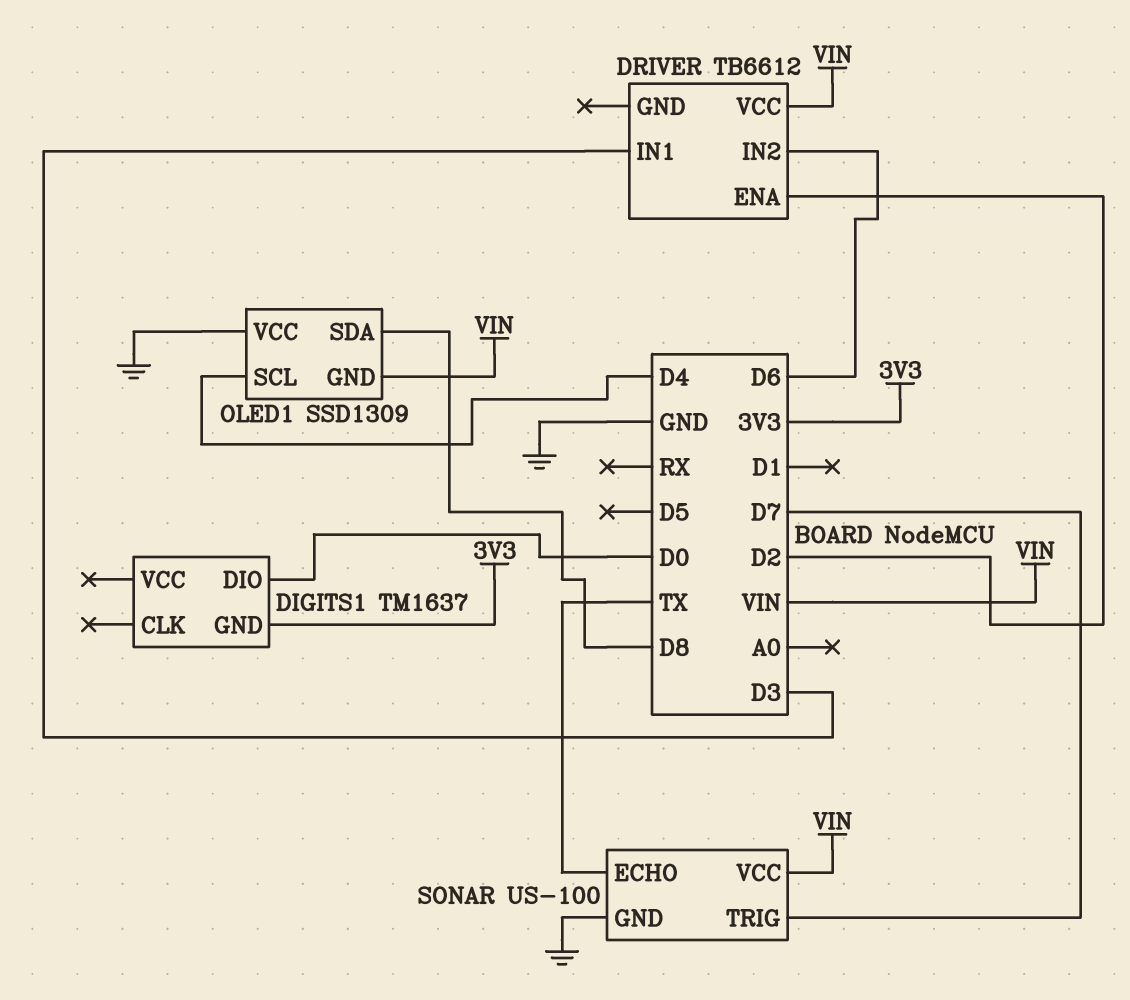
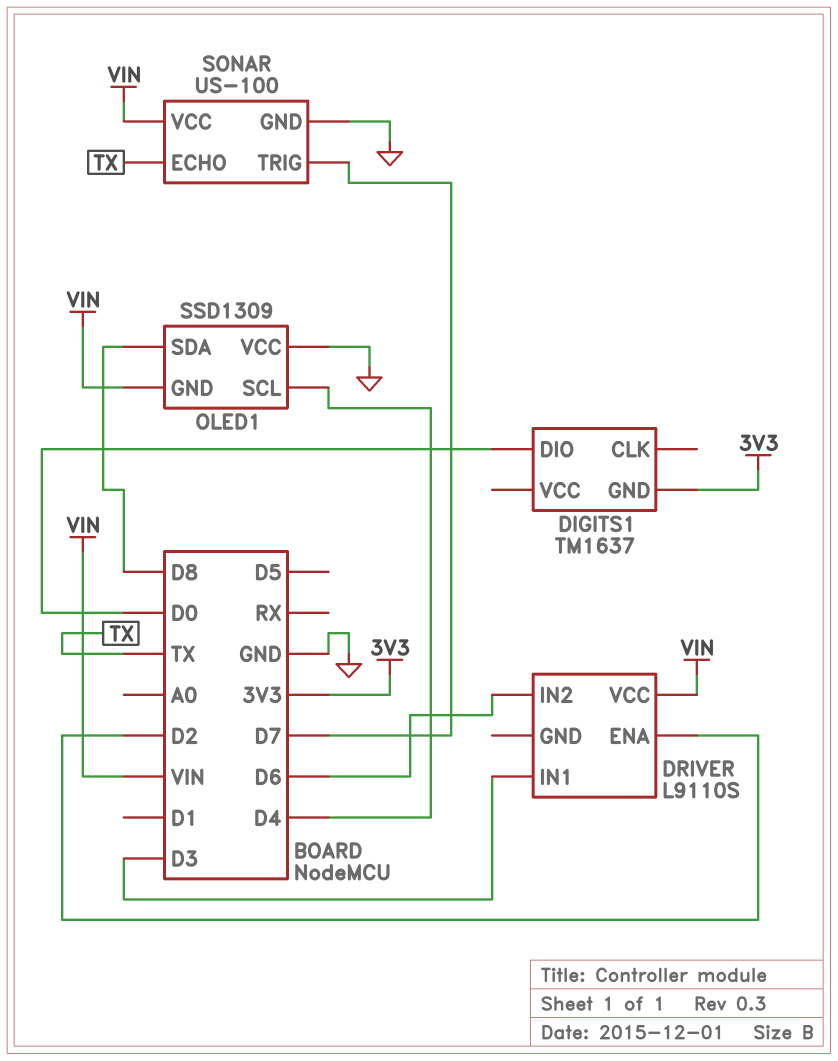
DRIVER: TB6612 -> L9110S

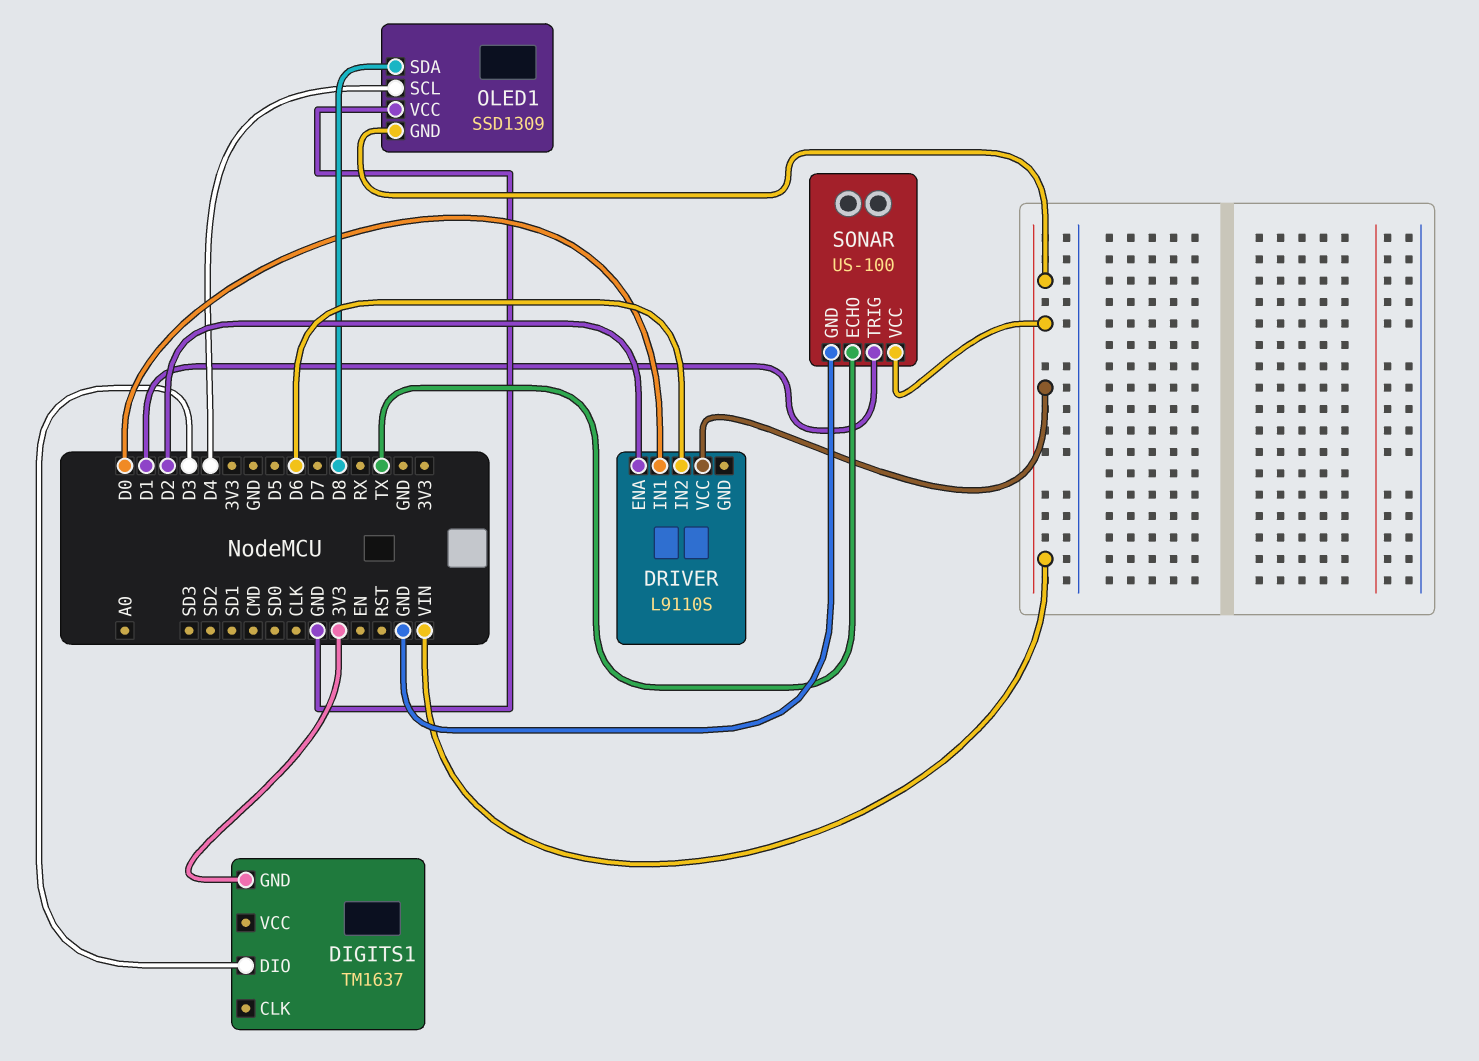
DIGITS1 pin DIO: D0 -> D3
DRIVER pin IN1: D3 -> D0
SONAR pin TRIG: D7 -> D1

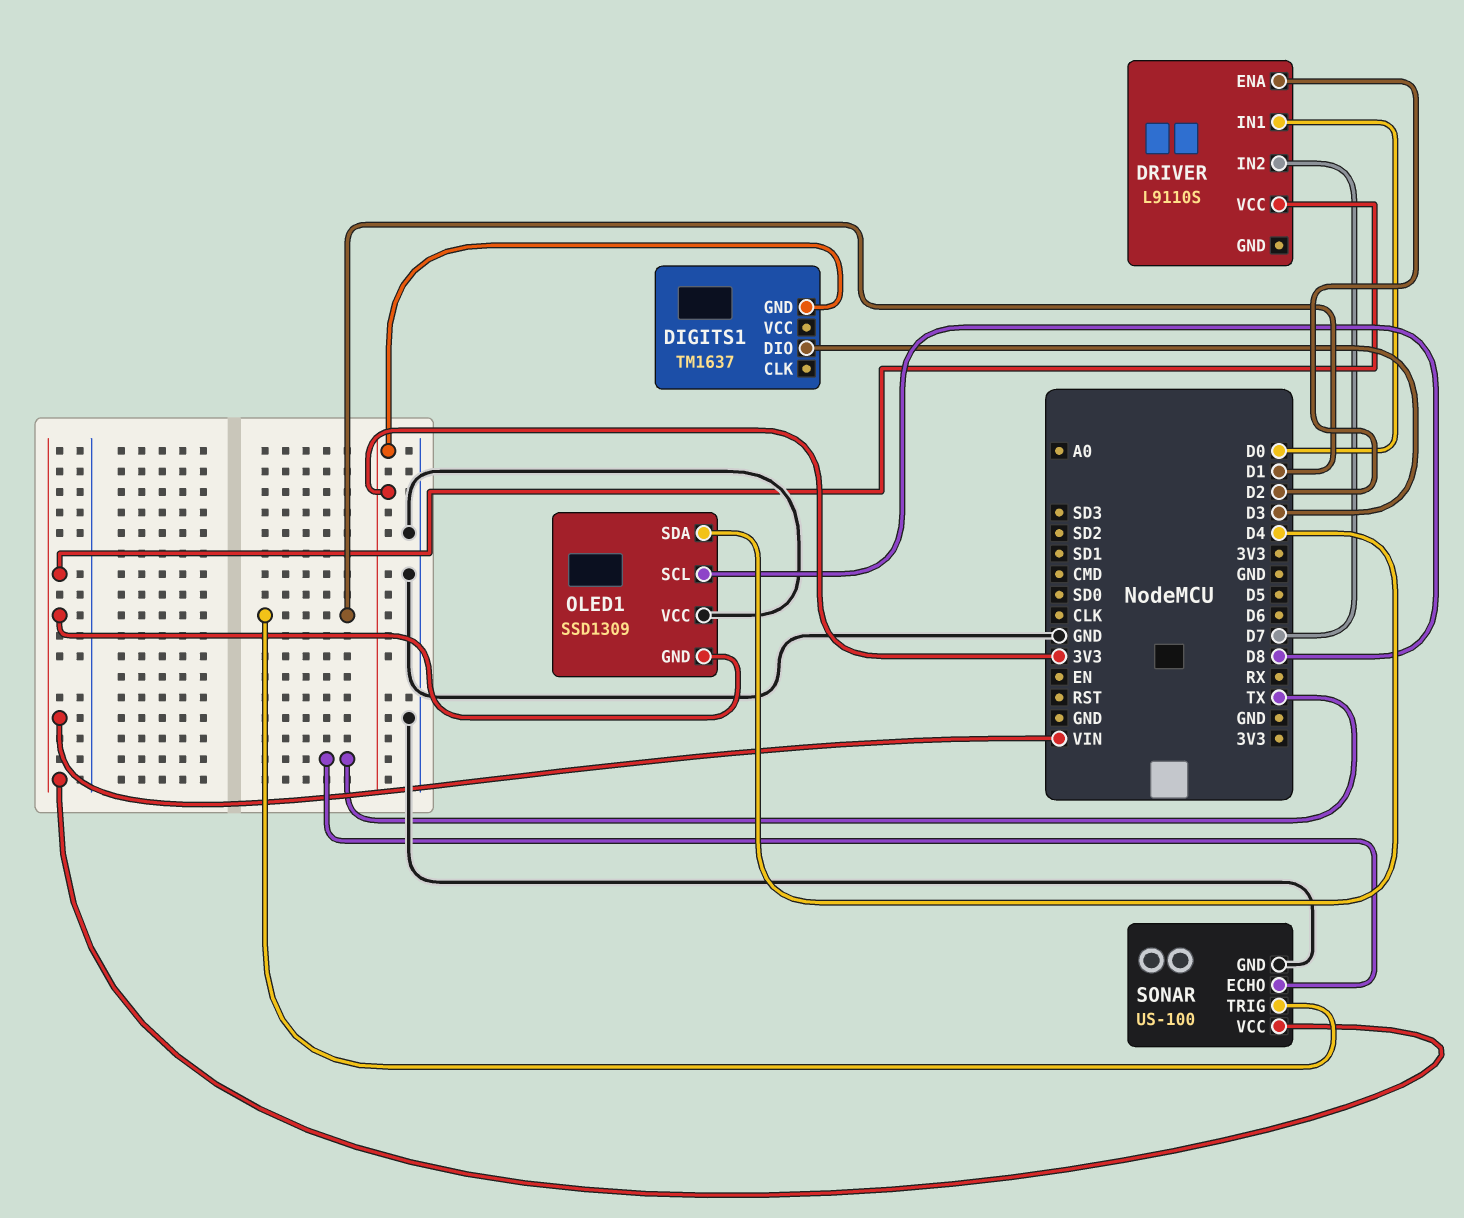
DRIVER pin IN2: D6 -> D7
OLED1 pin SCL: D4 -> D8
OLED1 pin SDA: D8 -> D4

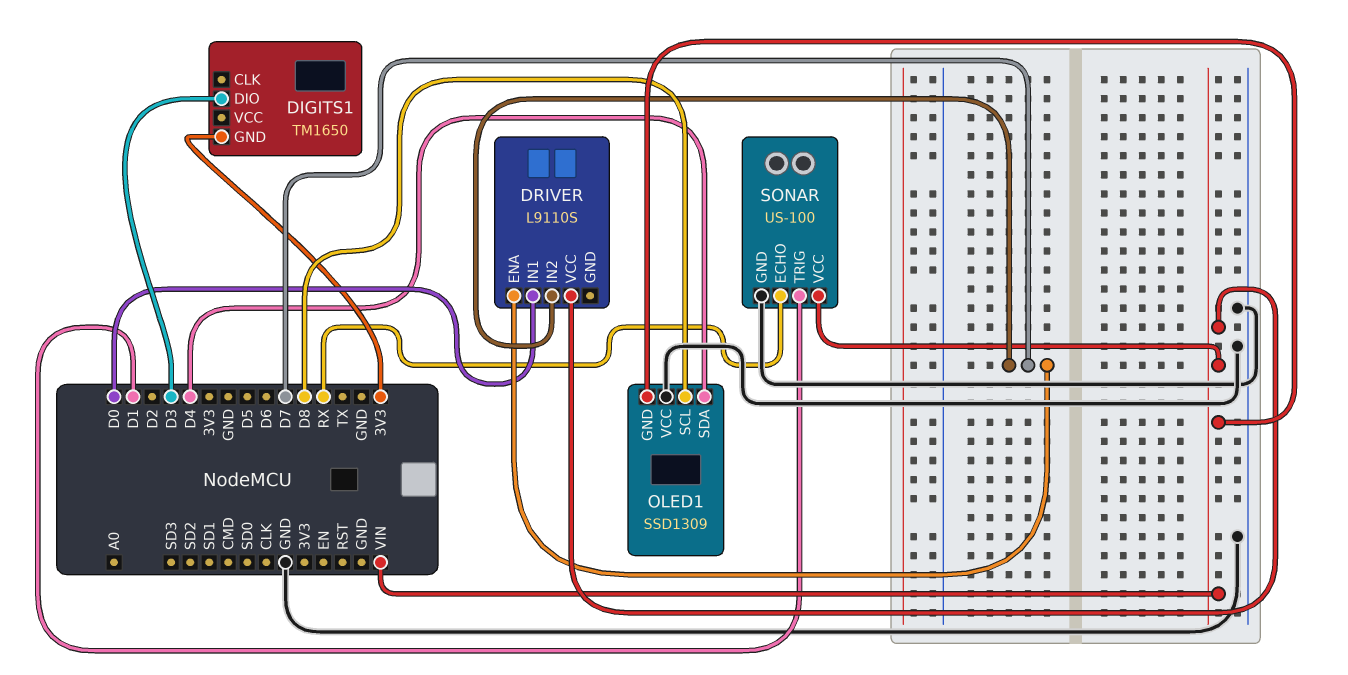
DIGITS1: TM1637 -> TM1650
DRIVER pin ENA: D2 -> D7
SONAR pin ECHO: TX -> RX

